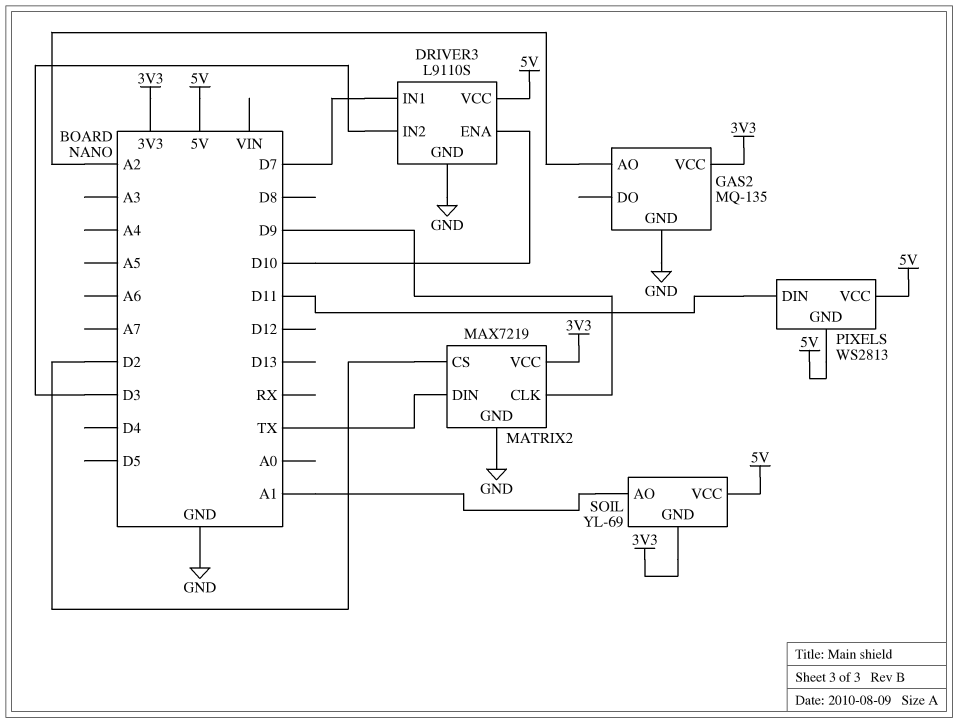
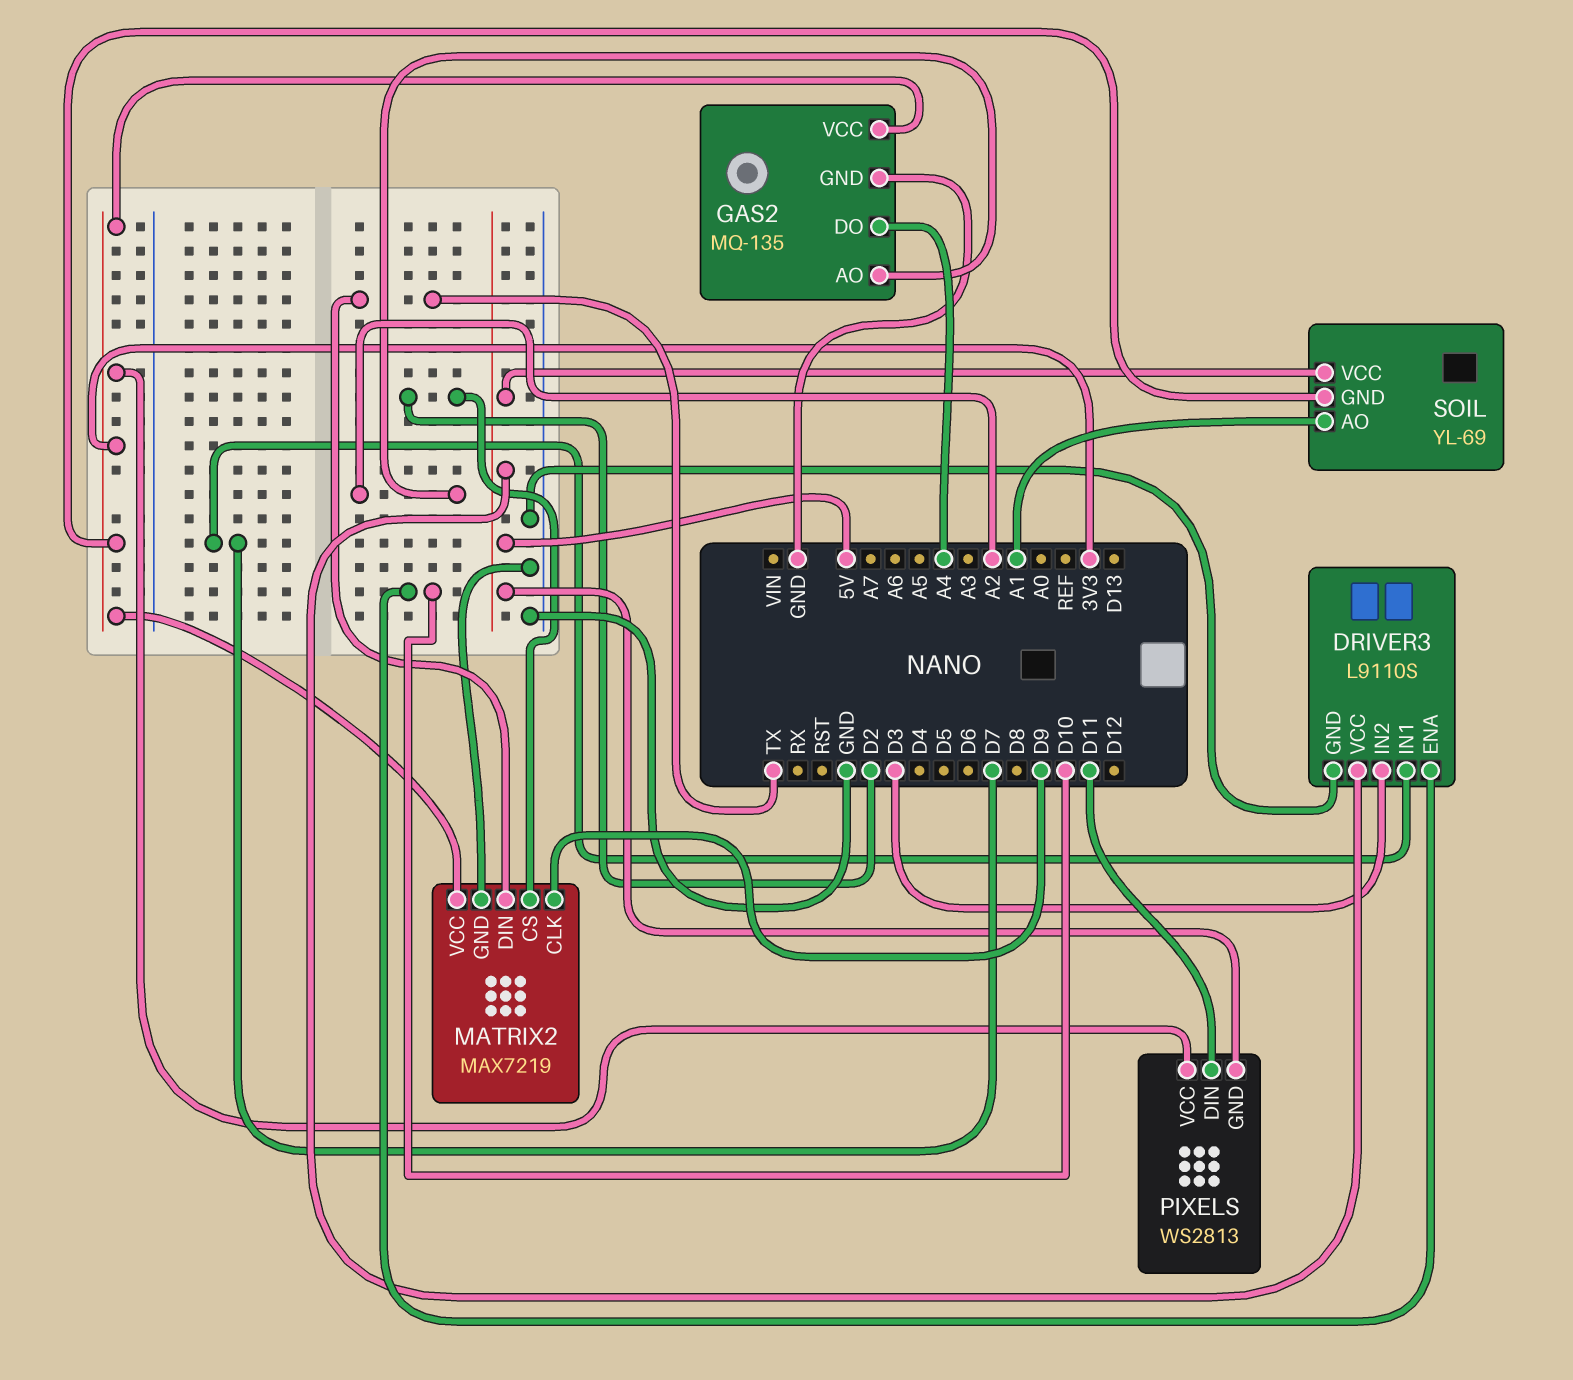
GAS2 pin DO: none -> A4
PIXELS pin VCC: 5V -> 3V3

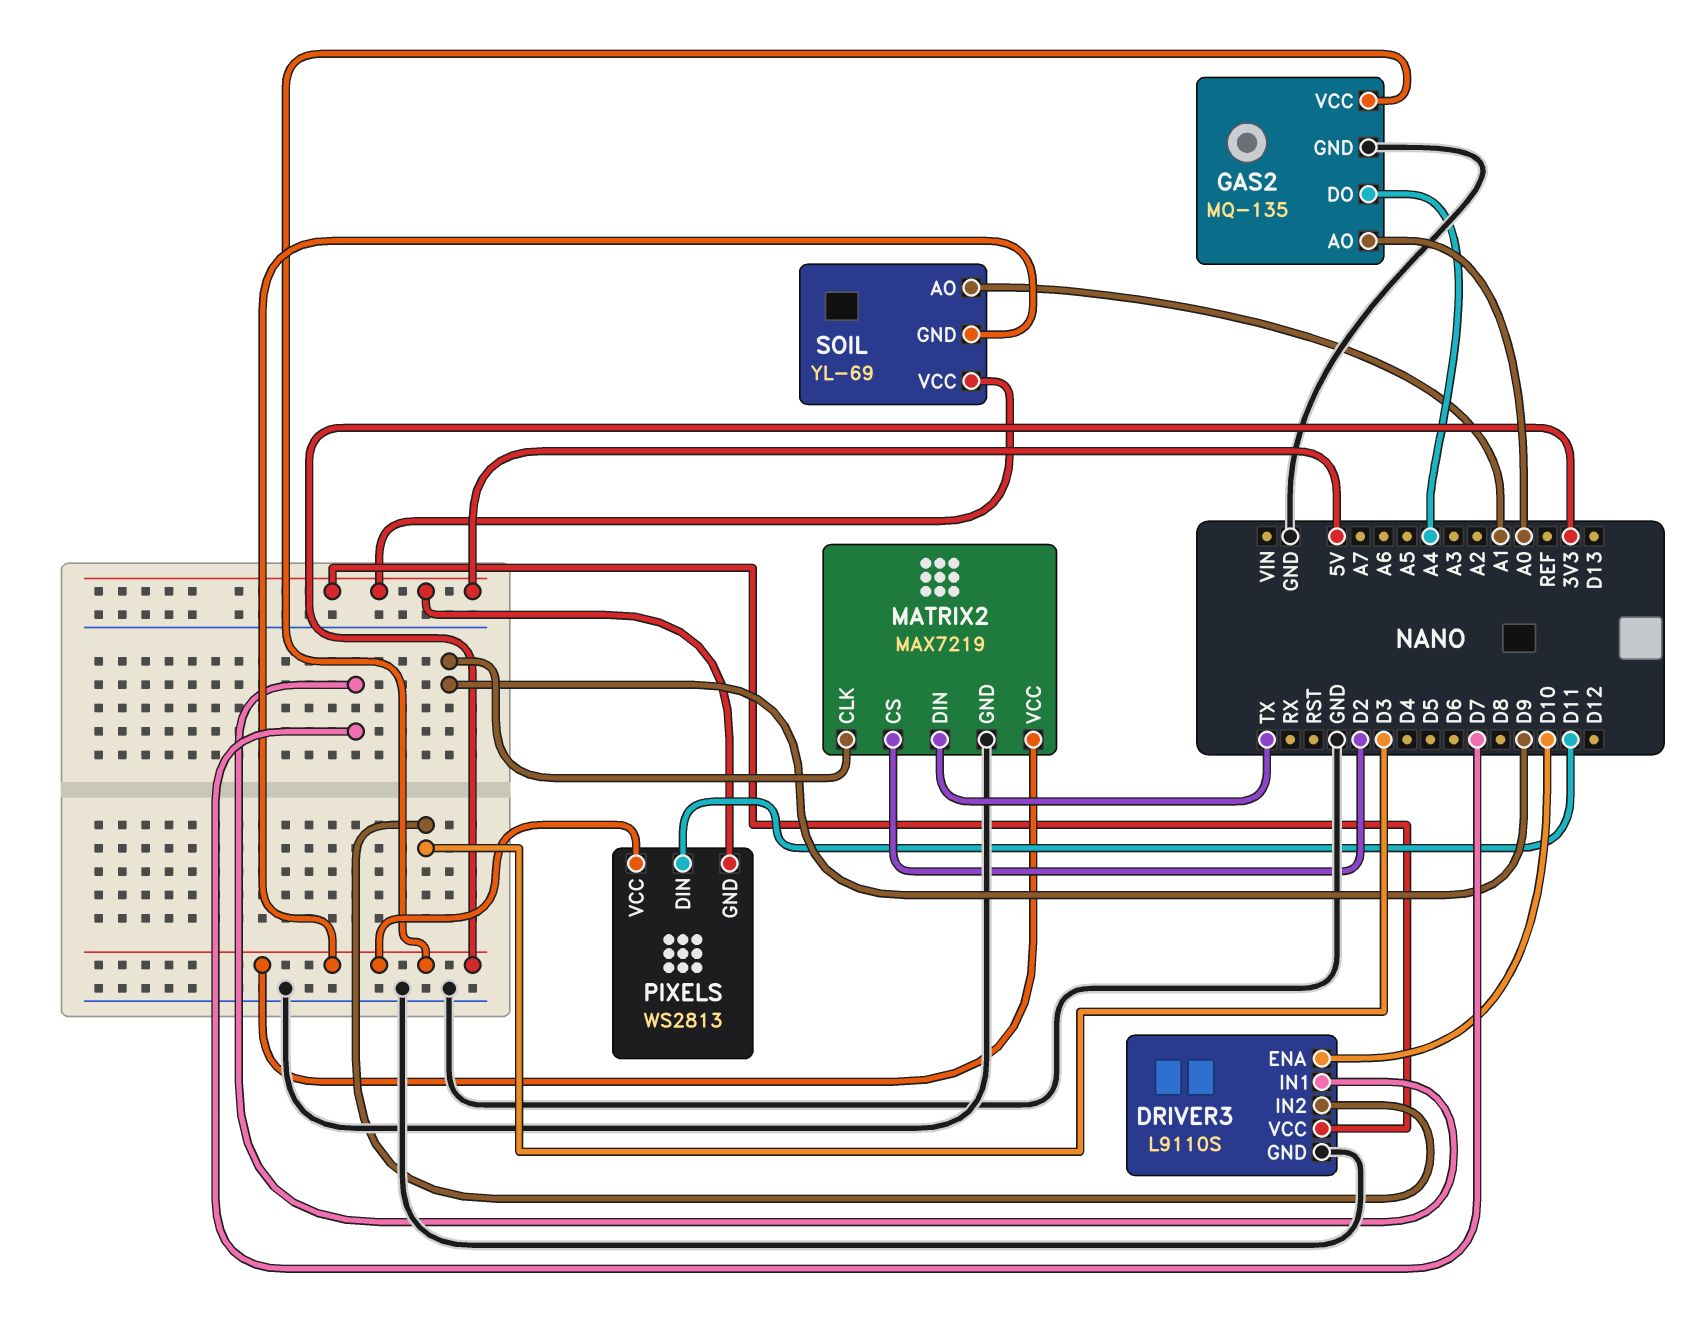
GAS2 pin AO: A2 -> A0

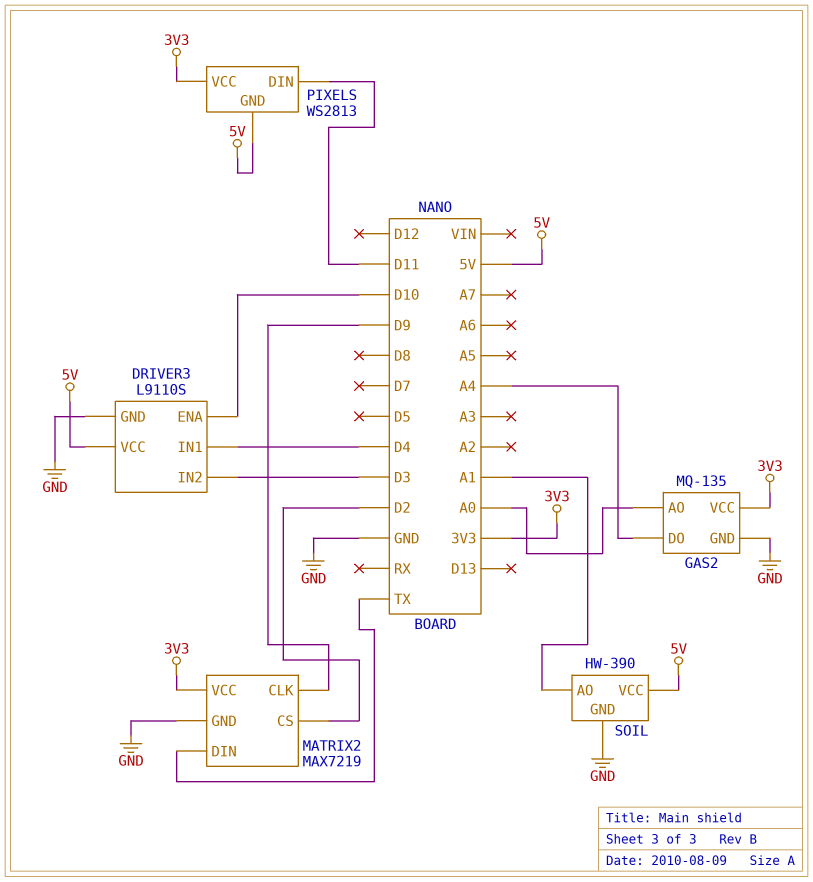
DRIVER3 pin IN1: D7 -> D4
SOIL: YL-69 -> HW-390
SOIL pin GND: 3V3 -> GND

